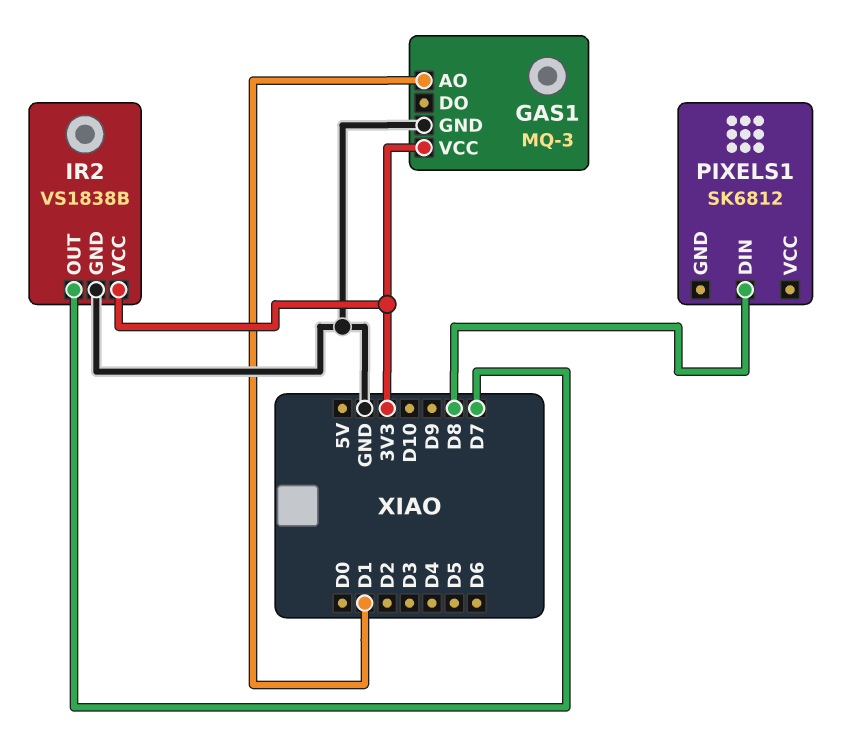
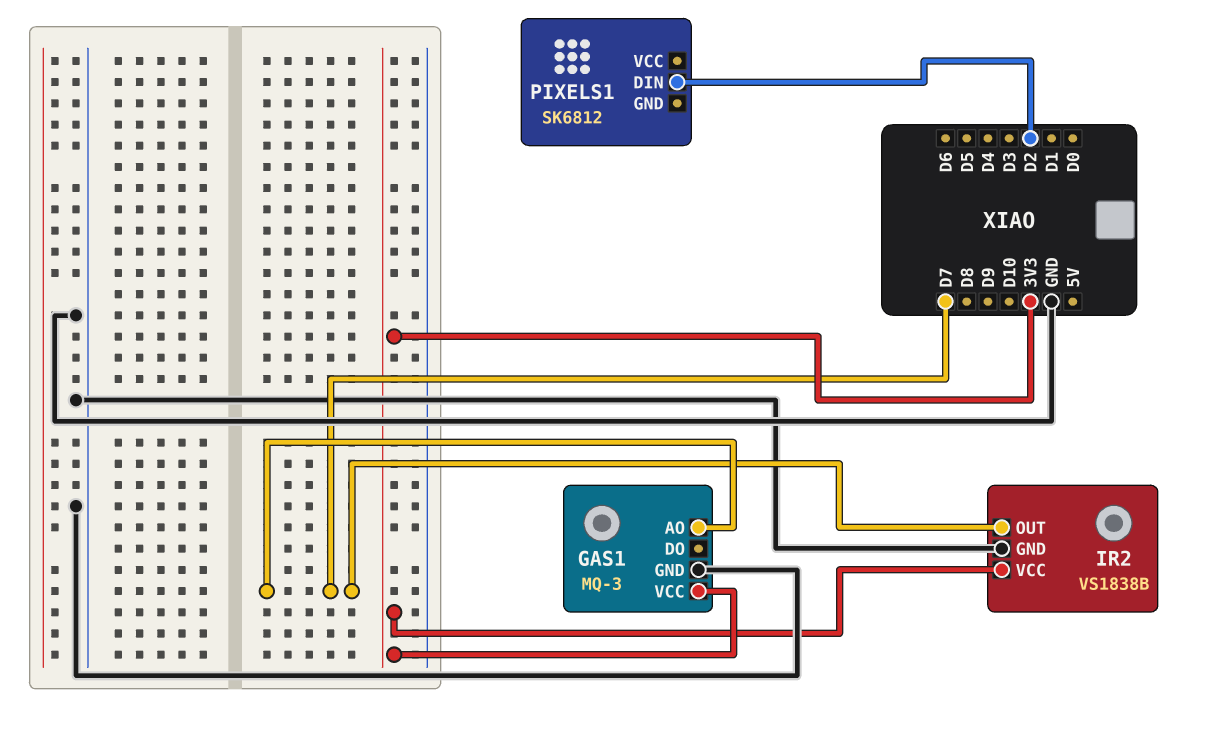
GAS1 pin AO: D1 -> D7
PIXELS1 pin DIN: D8 -> D2

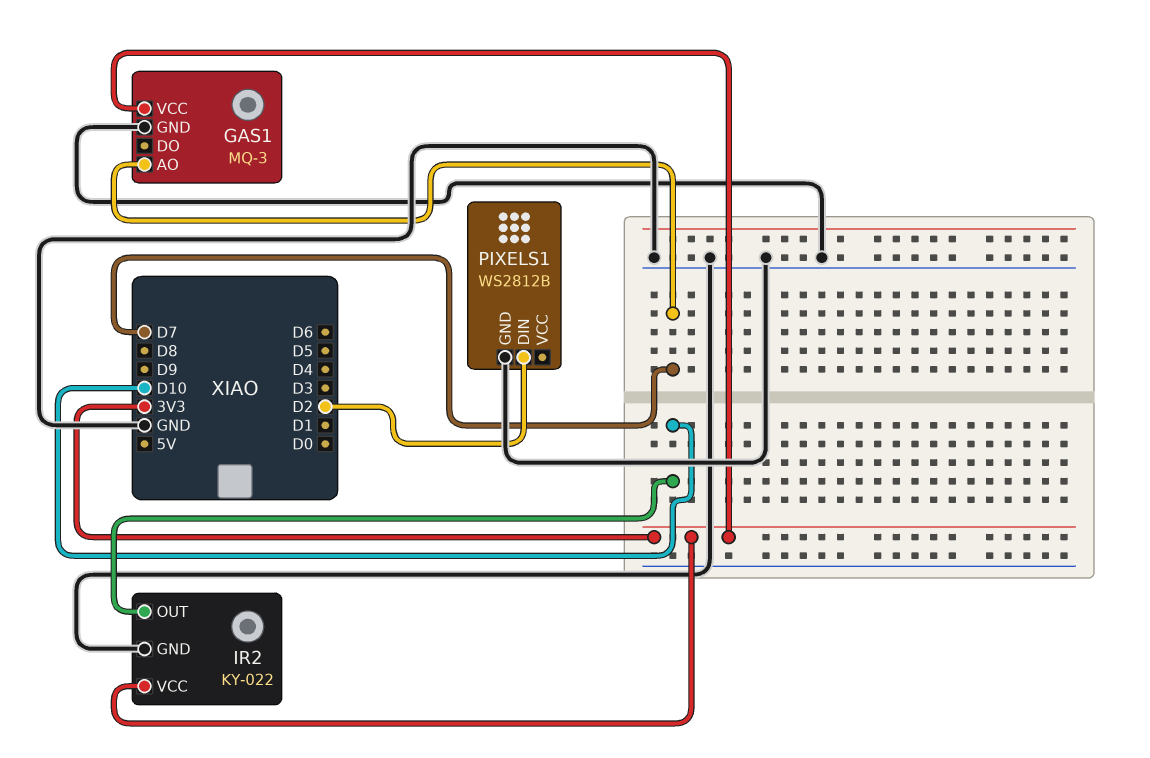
IR2: VS1838B -> KY-022
IR2 pin OUT: D7 -> D10
PIXELS1: SK6812 -> WS2812B
PIXELS1 pin GND: none -> GND

